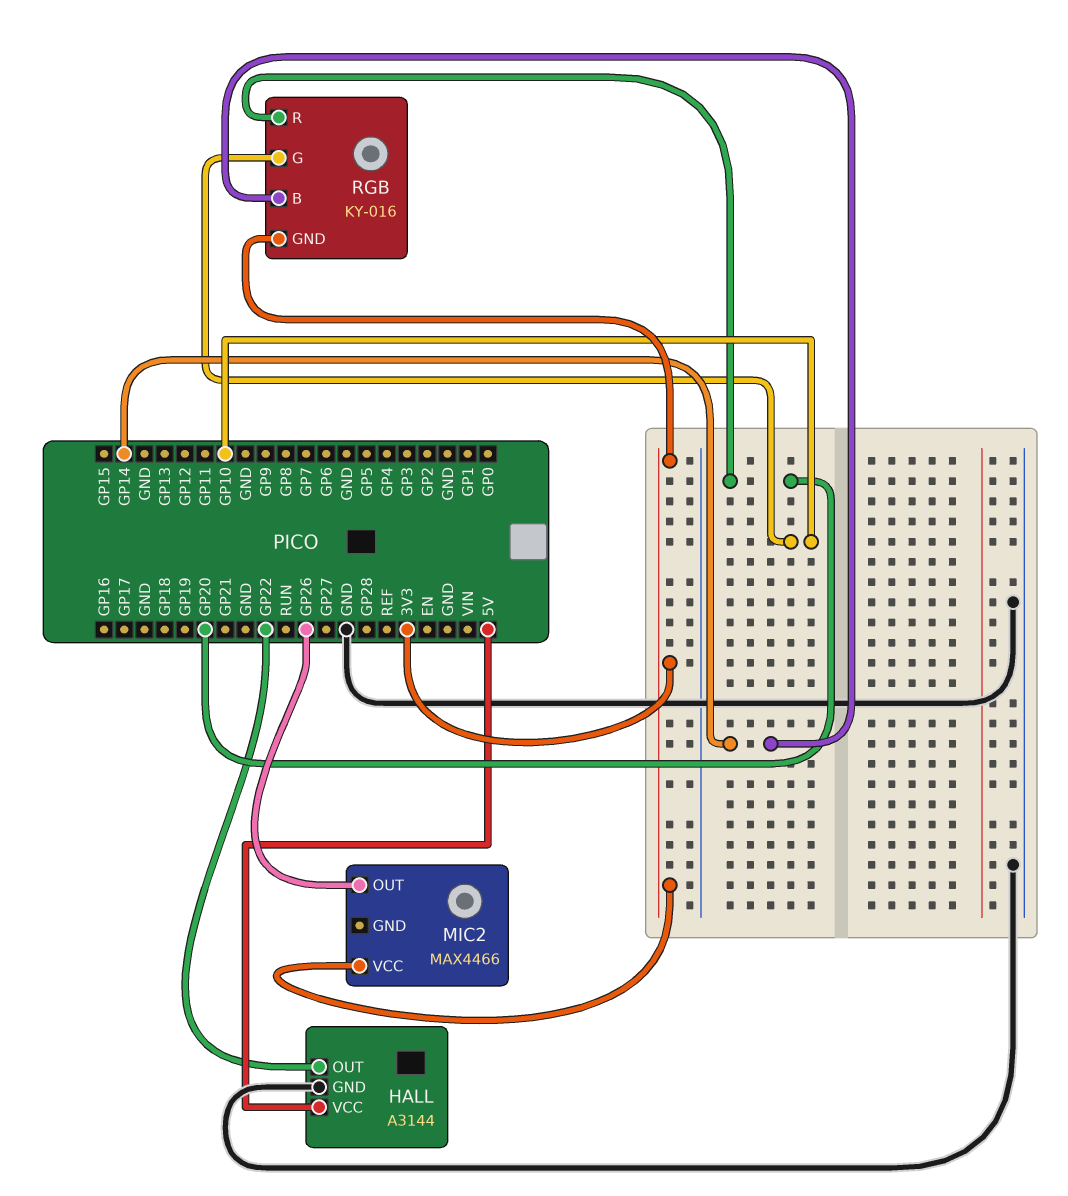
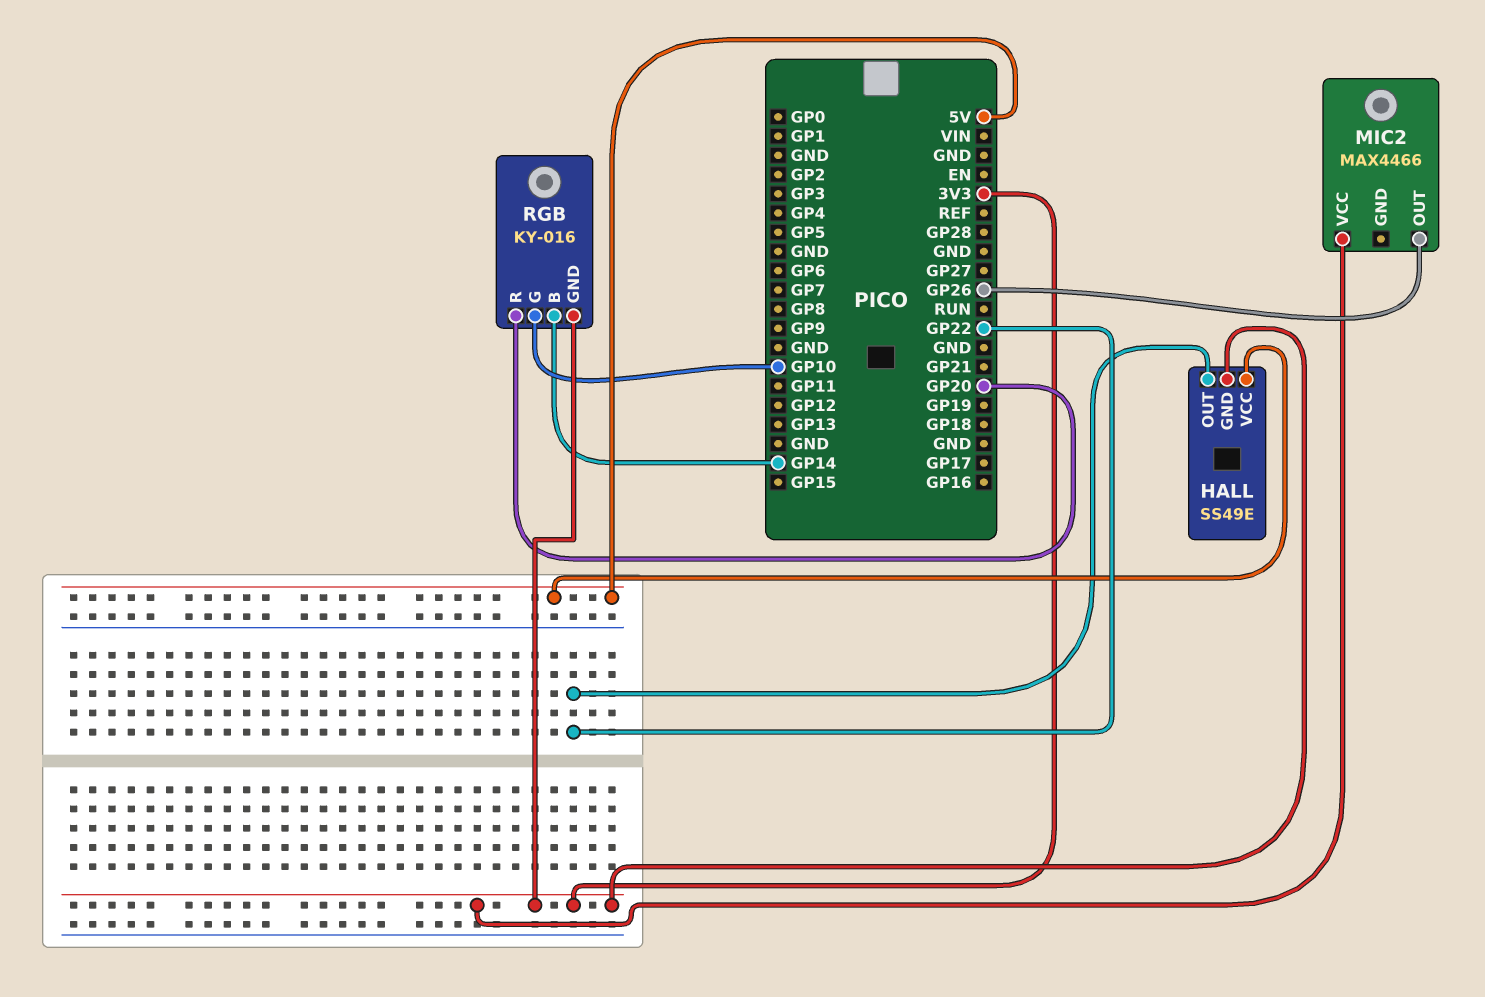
HALL: A3144 -> SS49E
HALL pin GND: GND -> 3V3

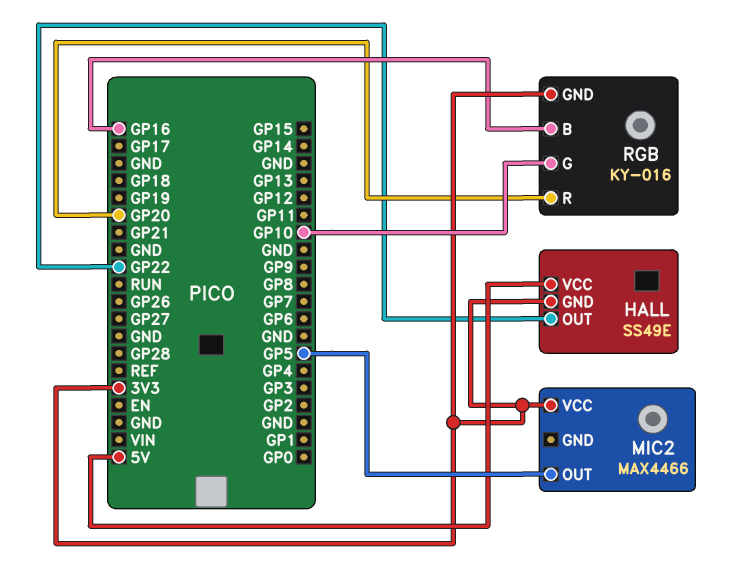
MIC2 pin OUT: GP26 -> GP5
RGB pin B: GP14 -> GP16

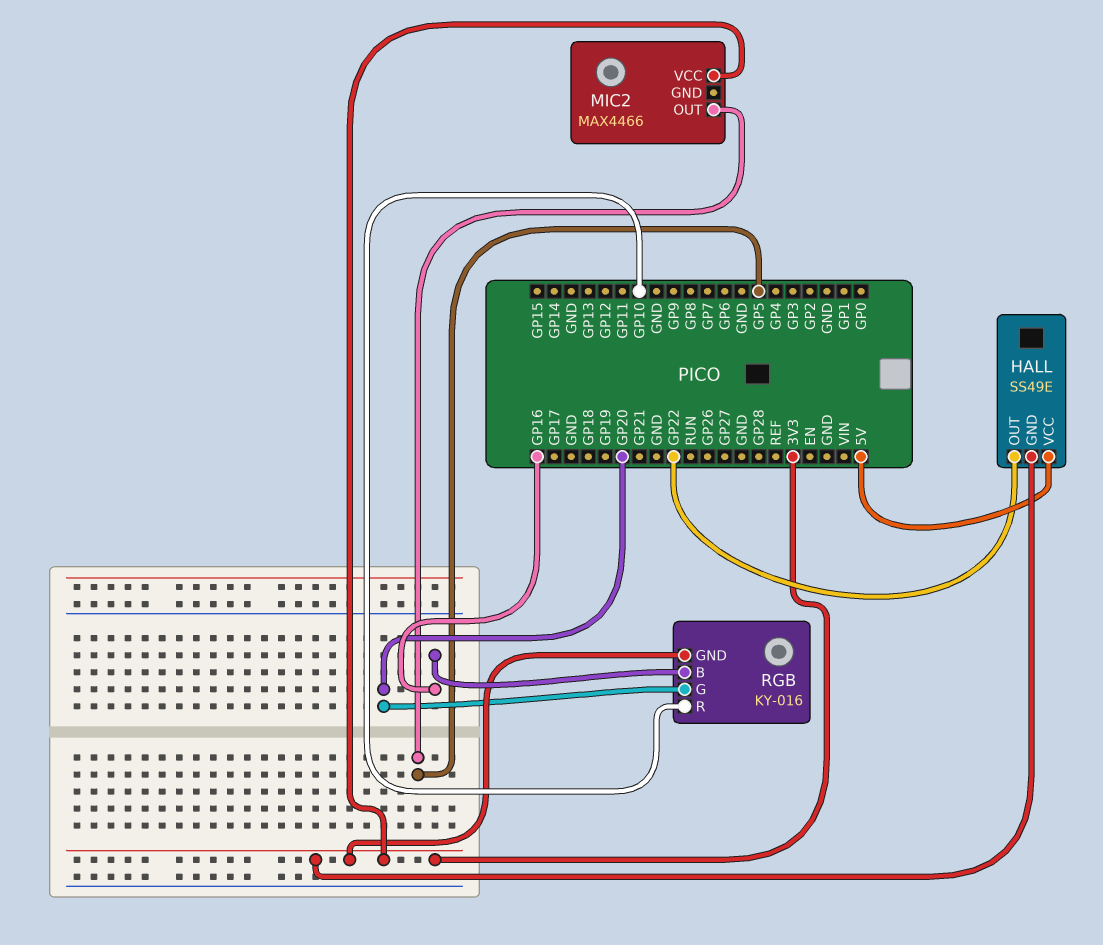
RGB pin G: GP10 -> GP20
RGB pin R: GP20 -> GP10

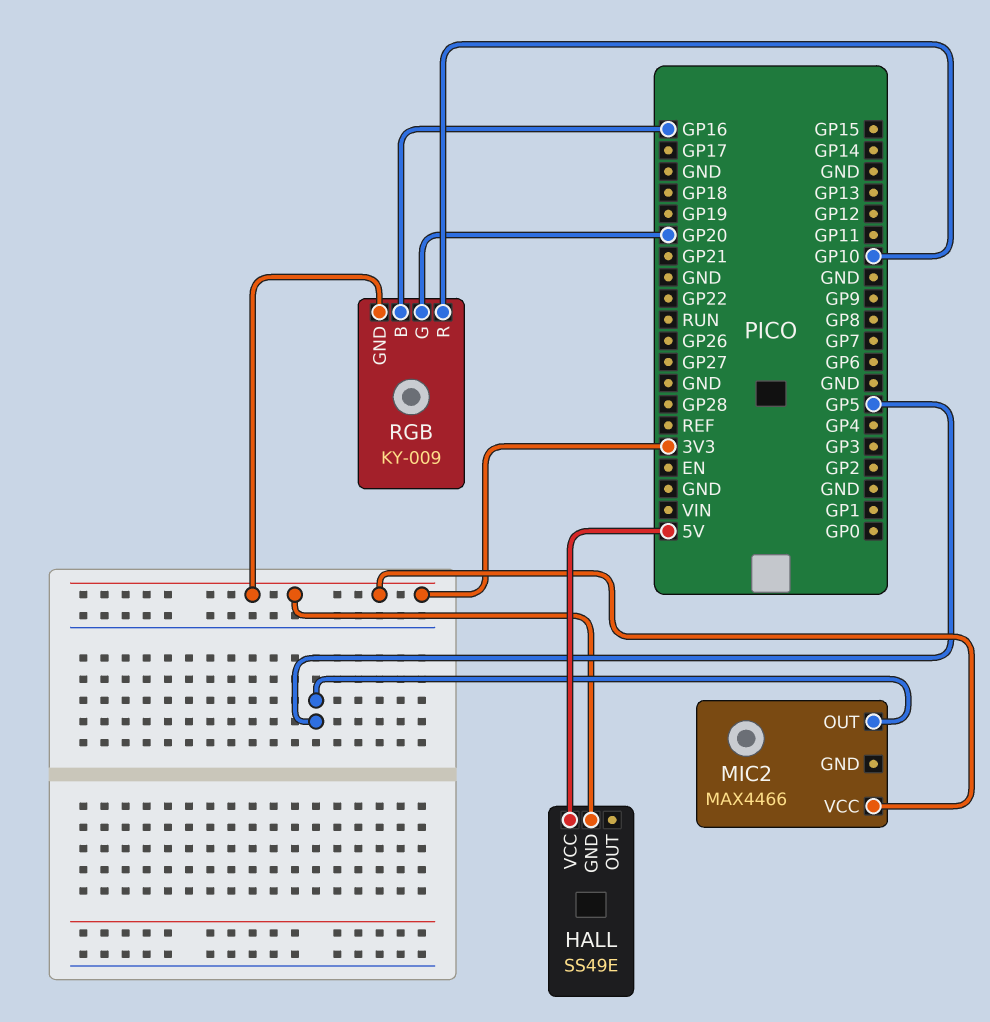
HALL pin OUT: GP22 -> none
RGB: KY-016 -> KY-009

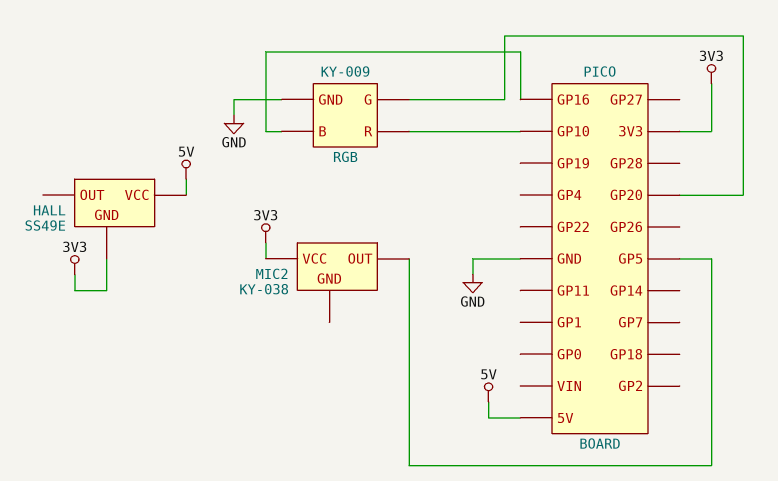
MIC2: MAX4466 -> KY-038
RGB pin GND: 3V3 -> GND

